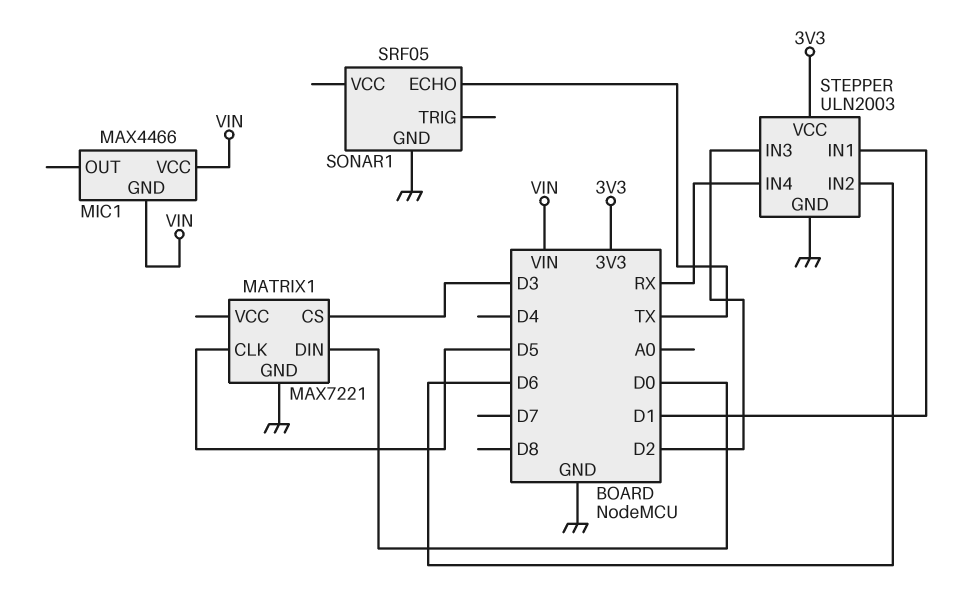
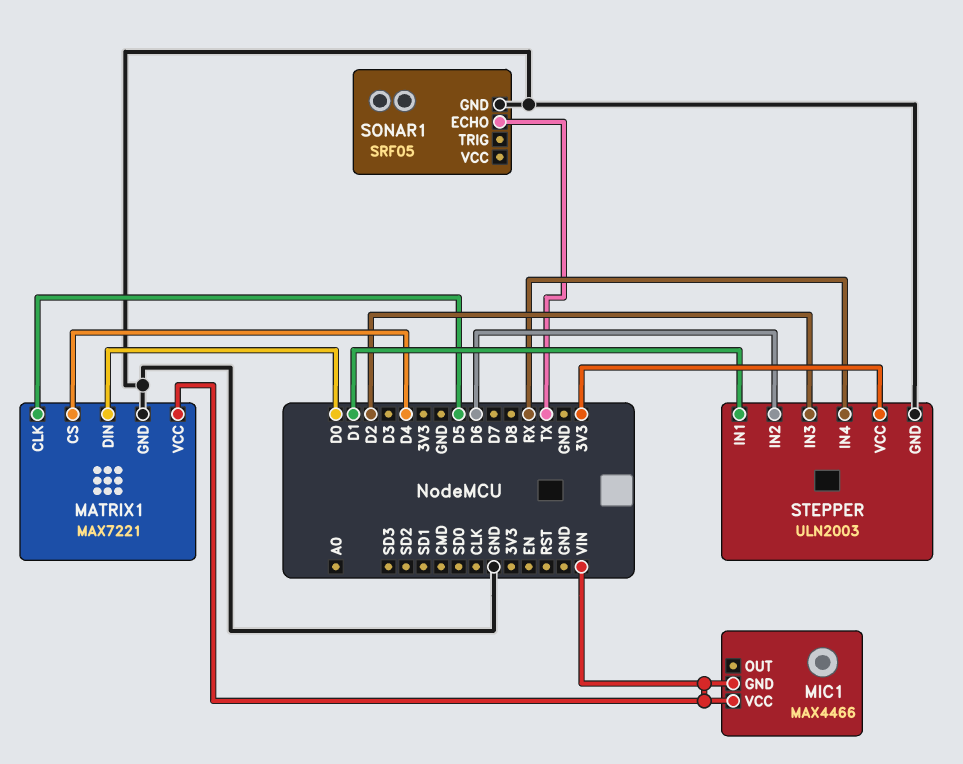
MATRIX1 pin CS: D3 -> D4
MATRIX1 pin VCC: none -> VIN

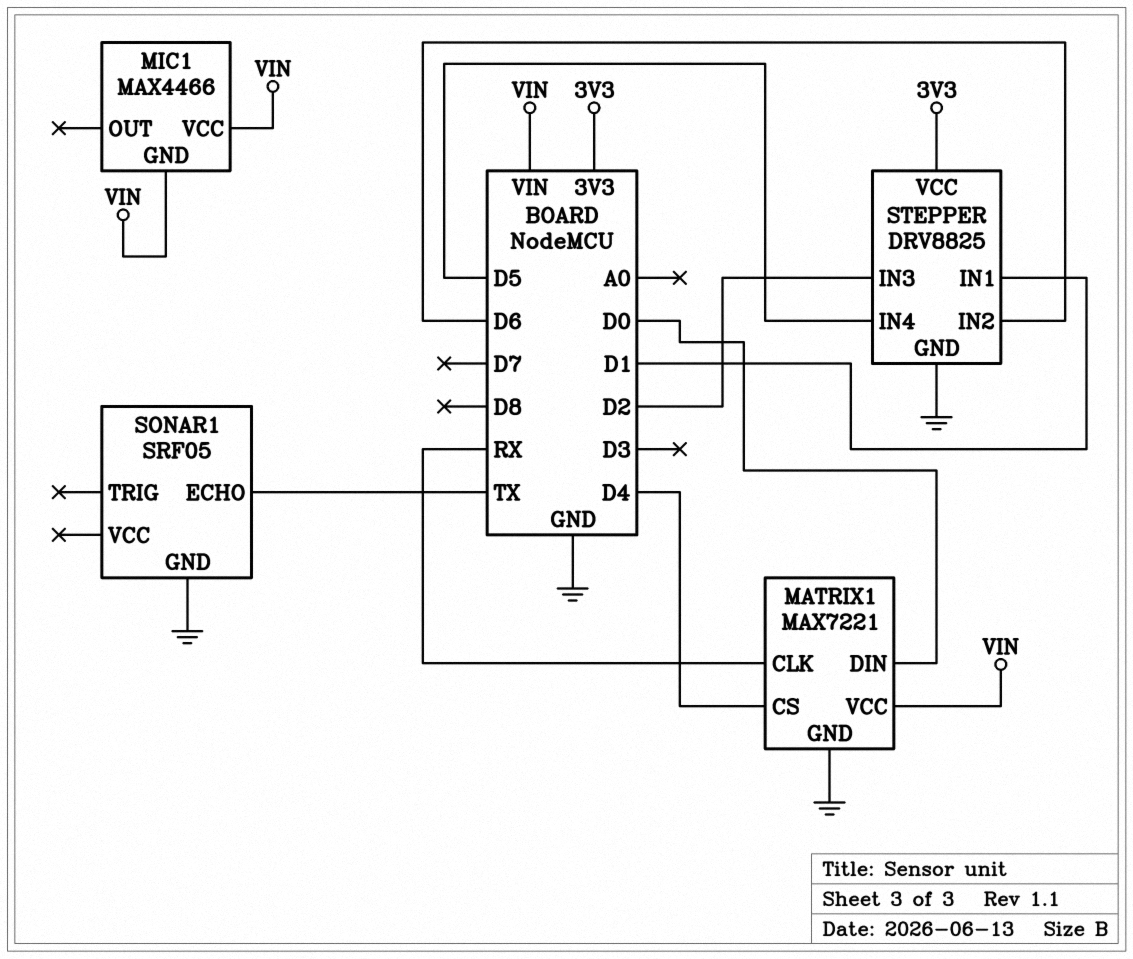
MATRIX1 pin CLK: D5 -> RX
STEPPER: ULN2003 -> DRV8825
STEPPER pin IN4: RX -> D5

